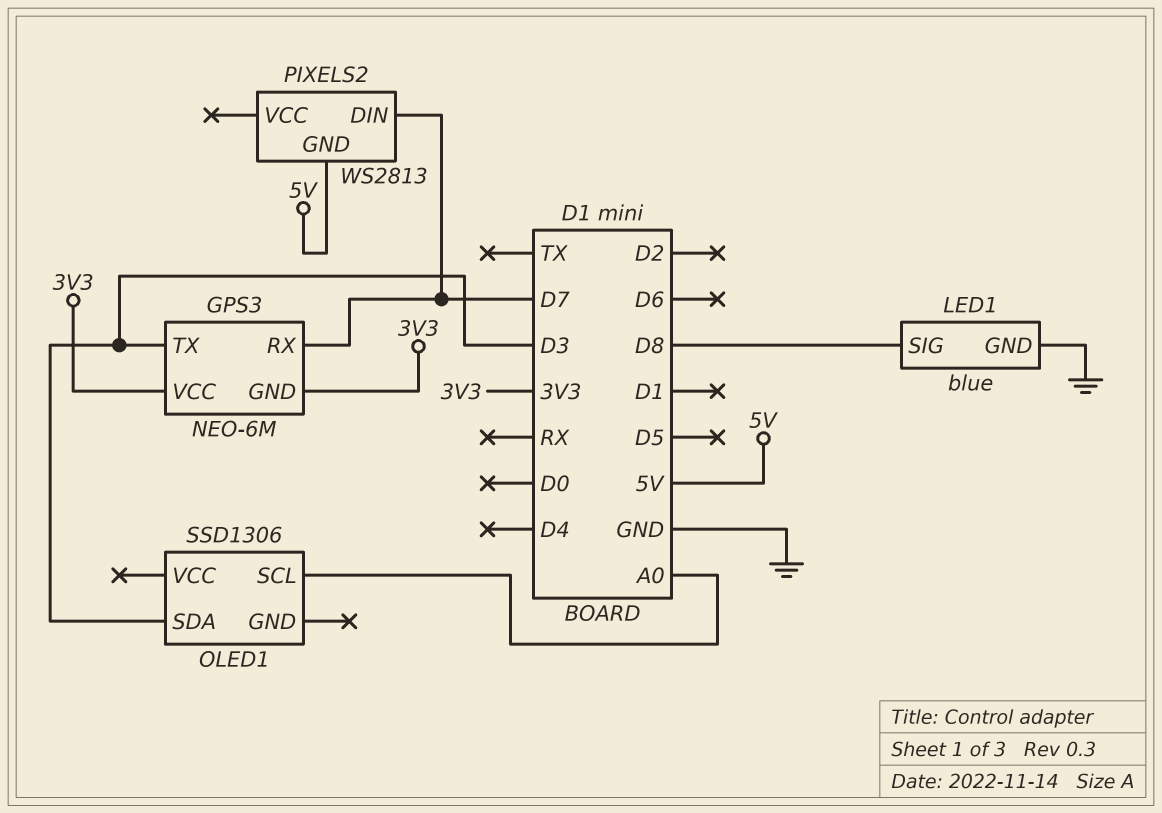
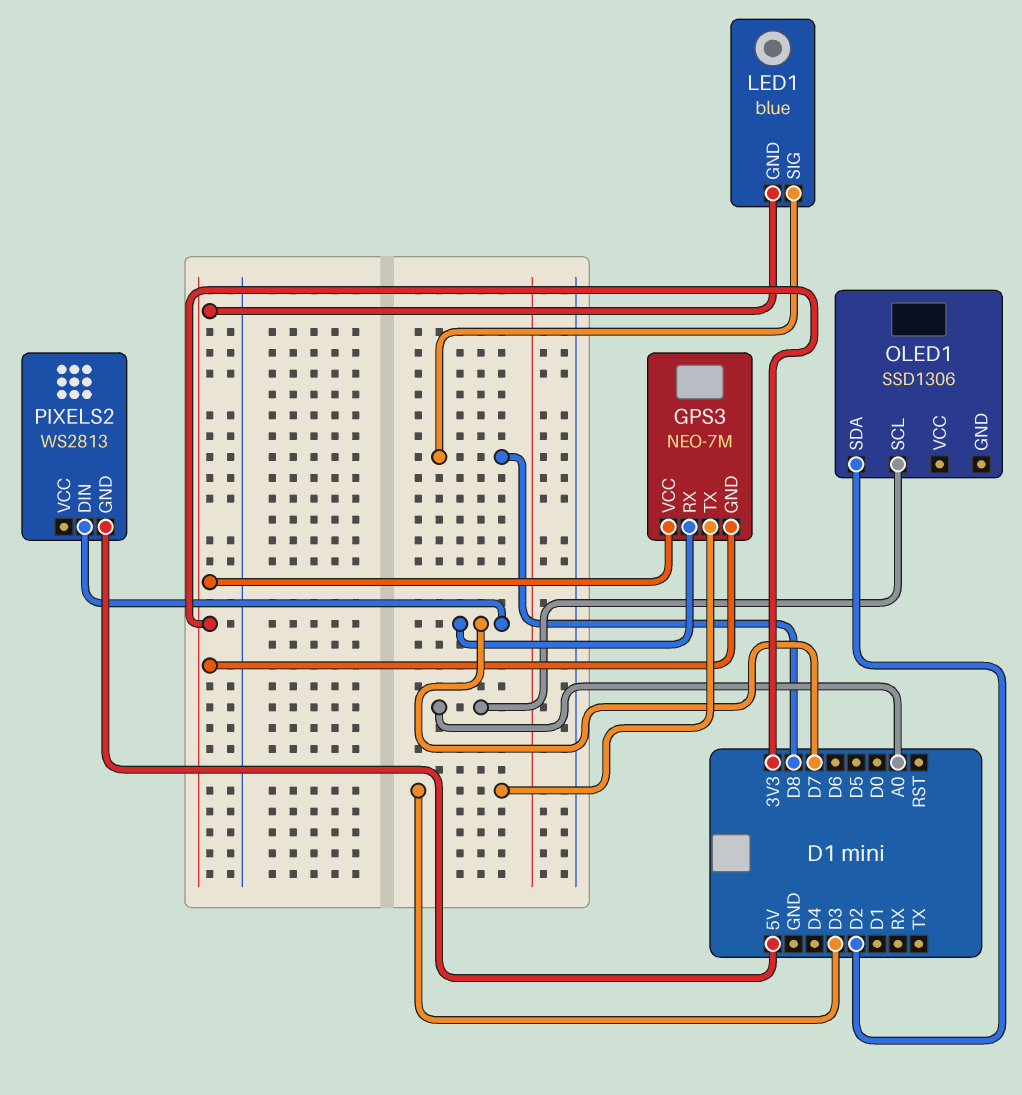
GPS3: NEO-6M -> NEO-7M
LED1 pin GND: GND -> 3V3
OLED1 pin SDA: D3 -> D2

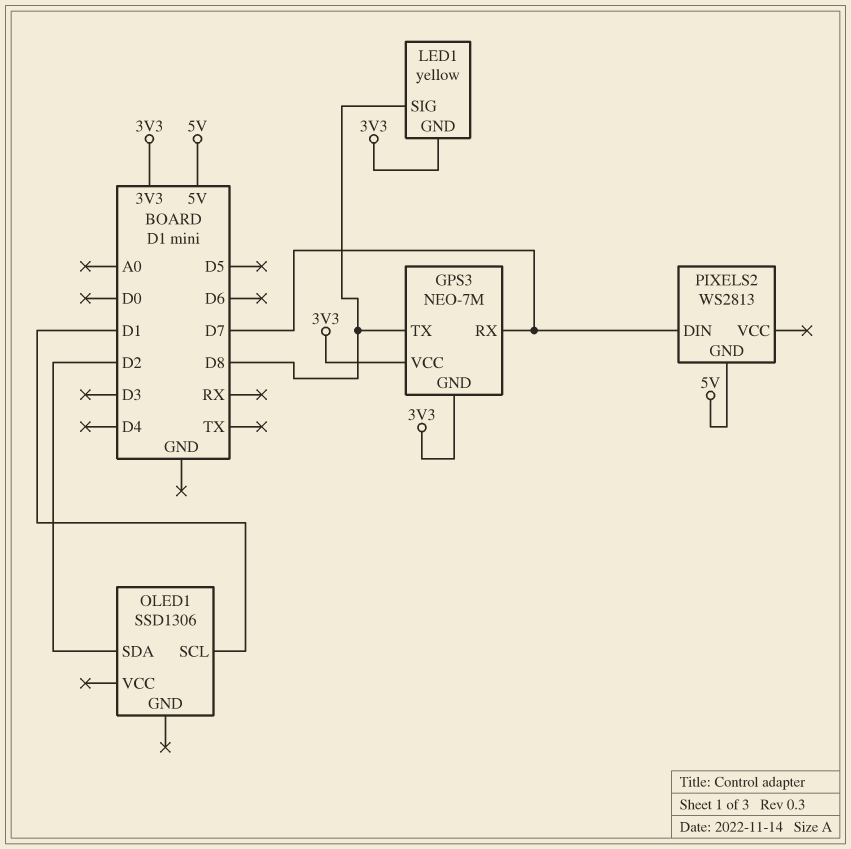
GPS3 pin TX: D3 -> D8
LED1: blue -> yellow
OLED1 pin SCL: A0 -> D1

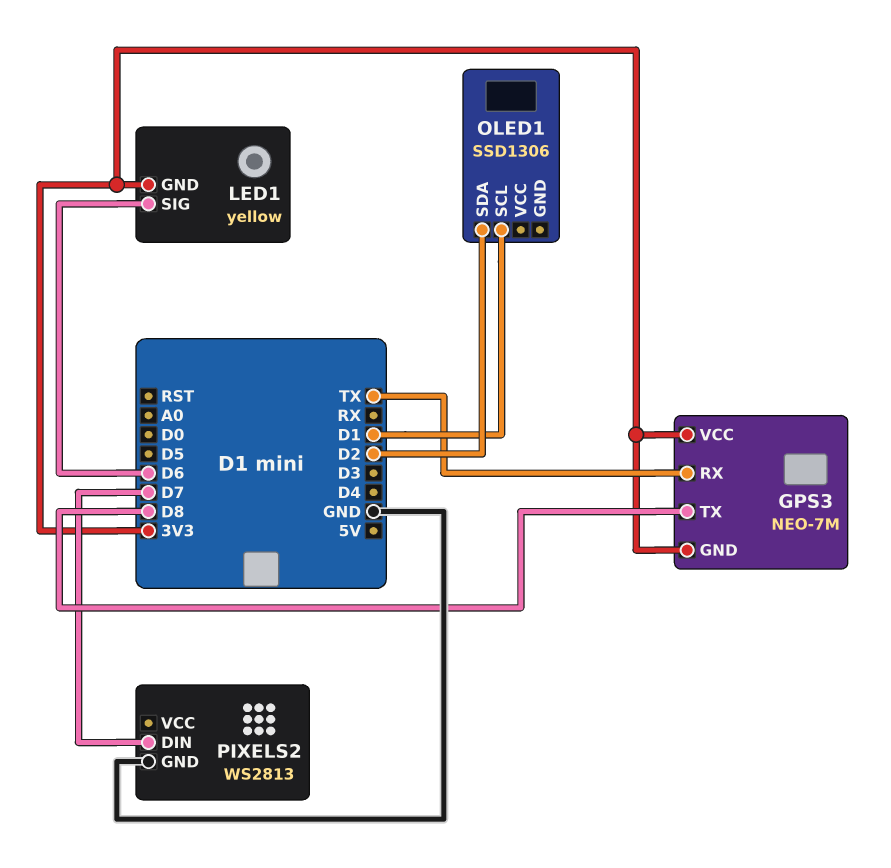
GPS3 pin RX: D7 -> TX
LED1 pin SIG: D8 -> D6
PIXELS2 pin GND: 5V -> GND

